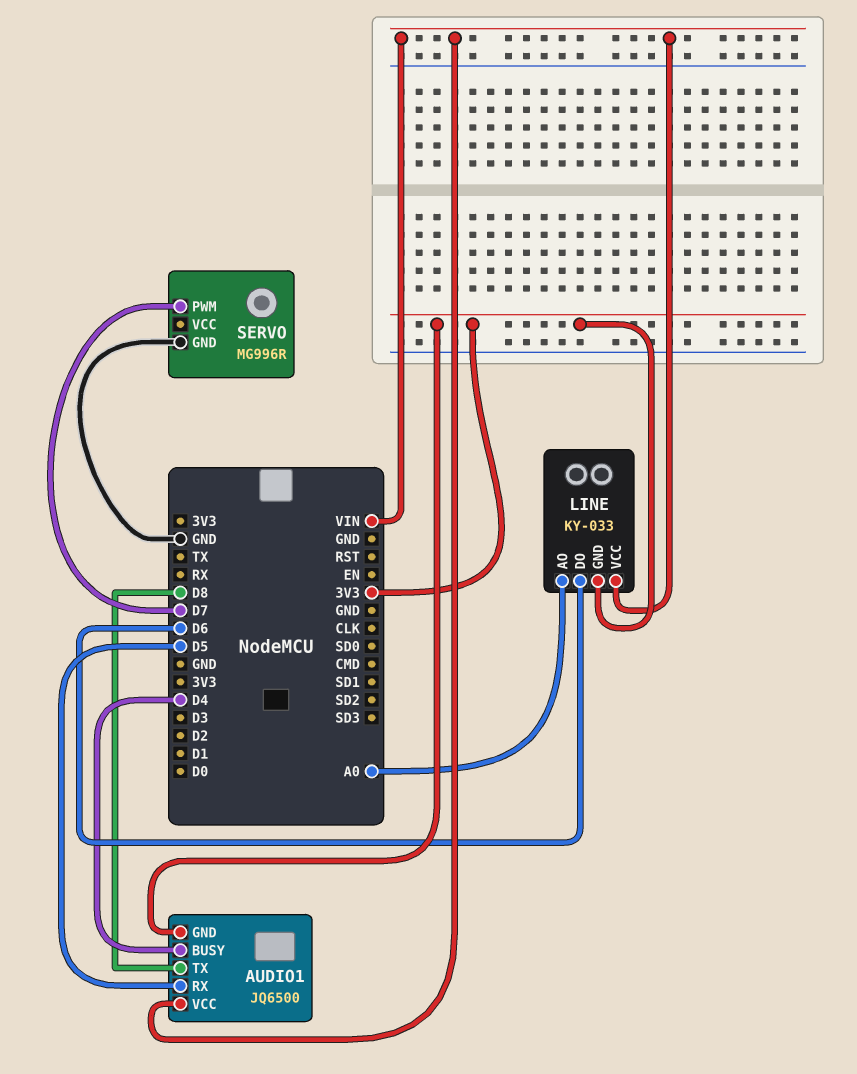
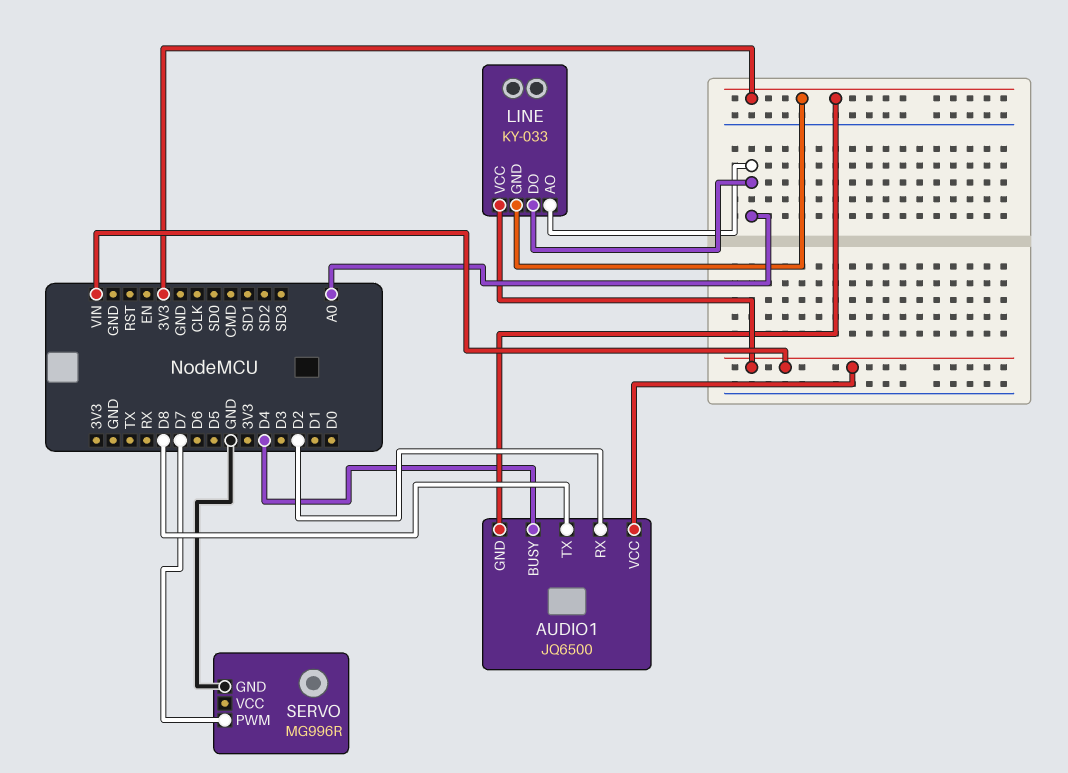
AUDIO1 pin RX: D5 -> D2
LINE pin DO: D6 -> A0

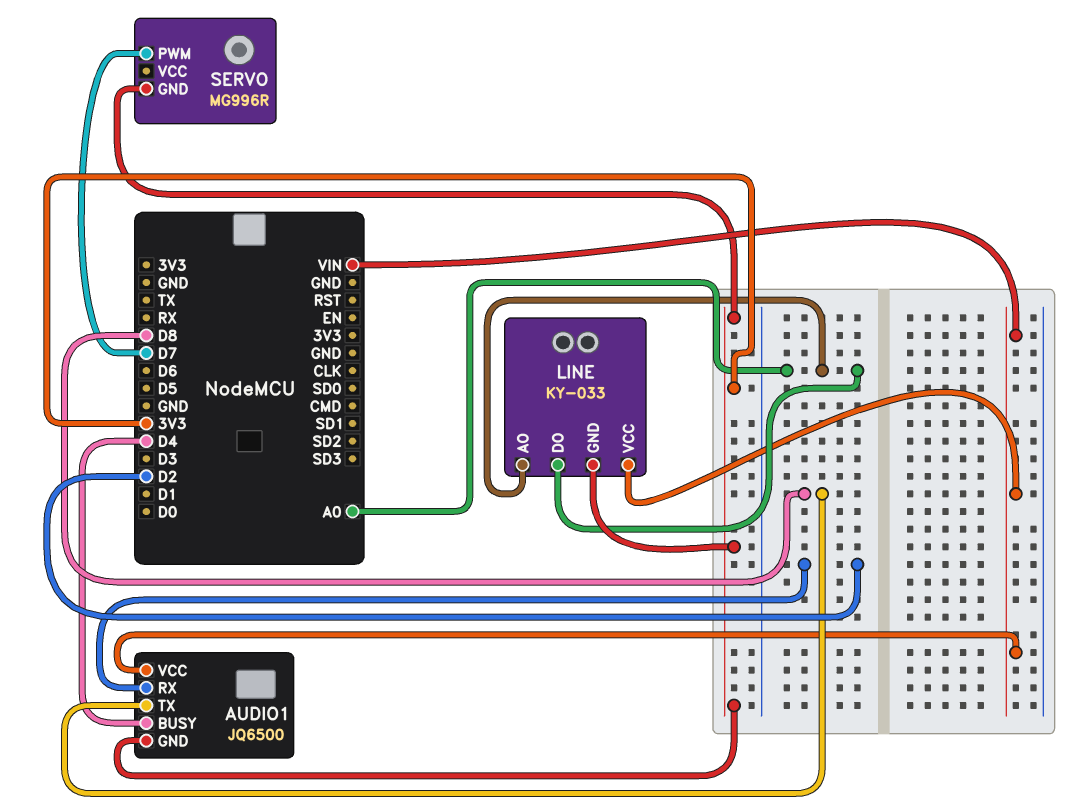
SERVO pin GND: GND -> 3V3

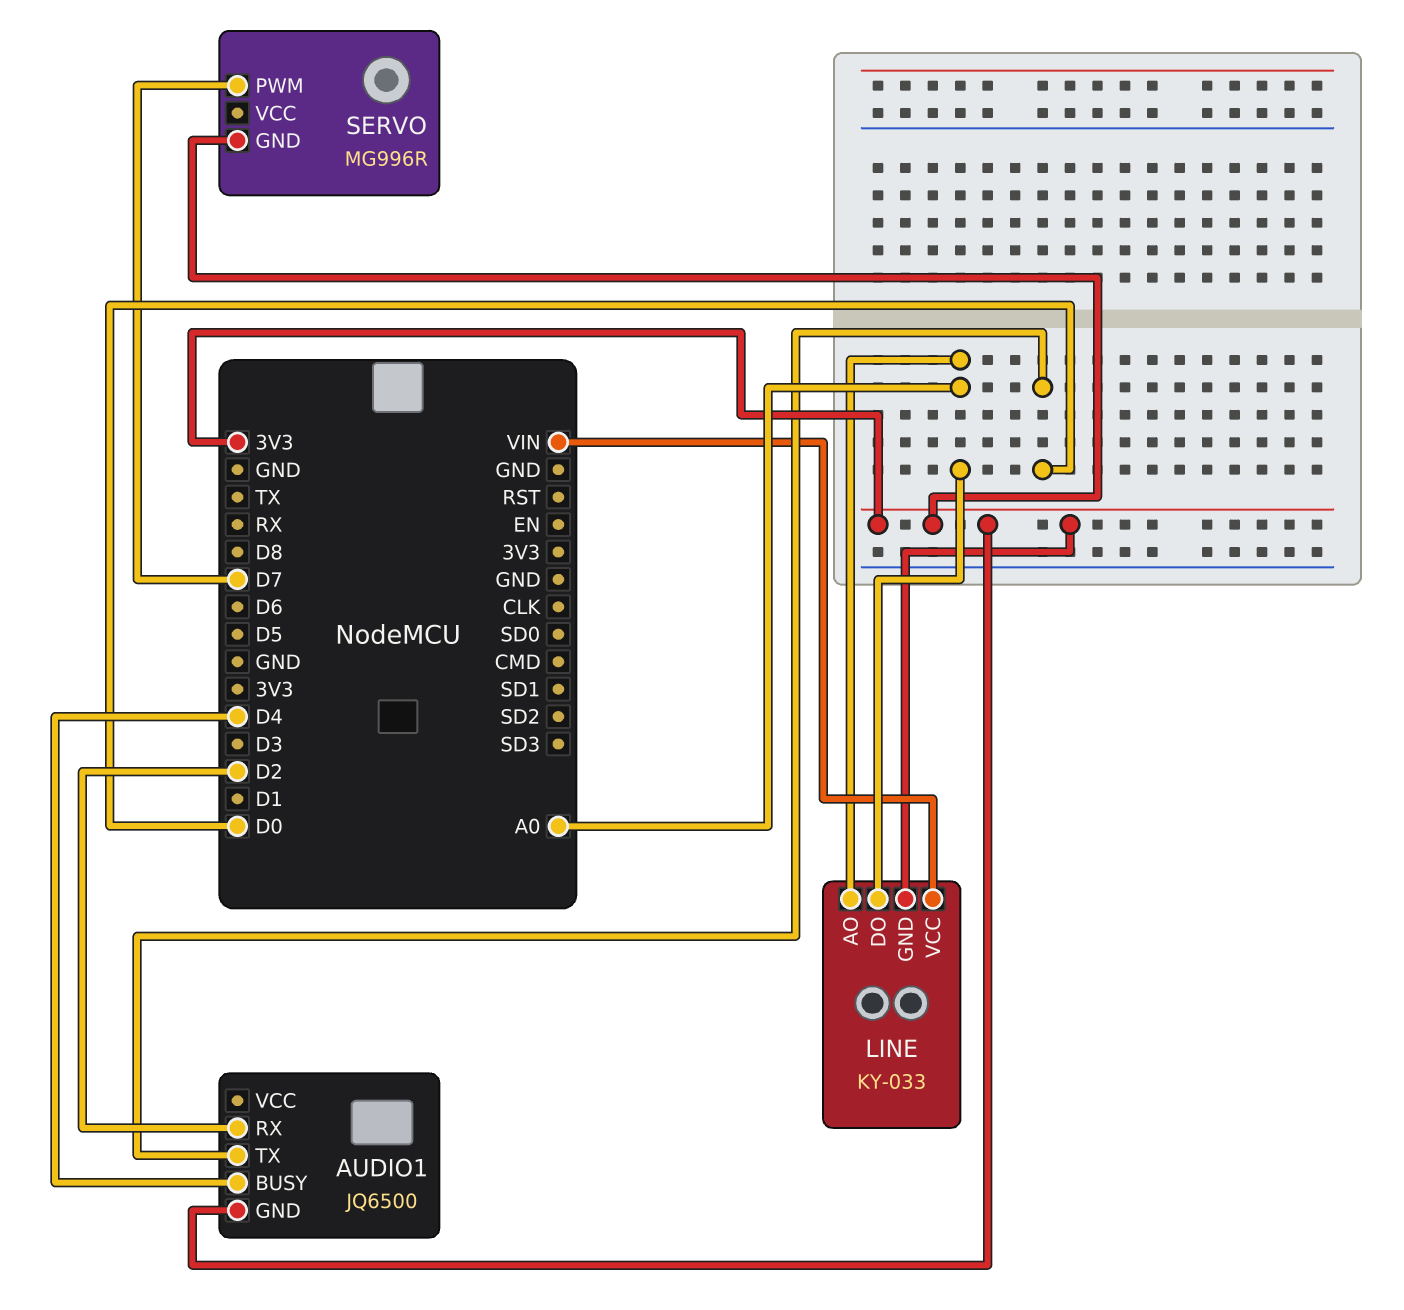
AUDIO1 pin TX: D8 -> D0
AUDIO1 pin VCC: VIN -> none

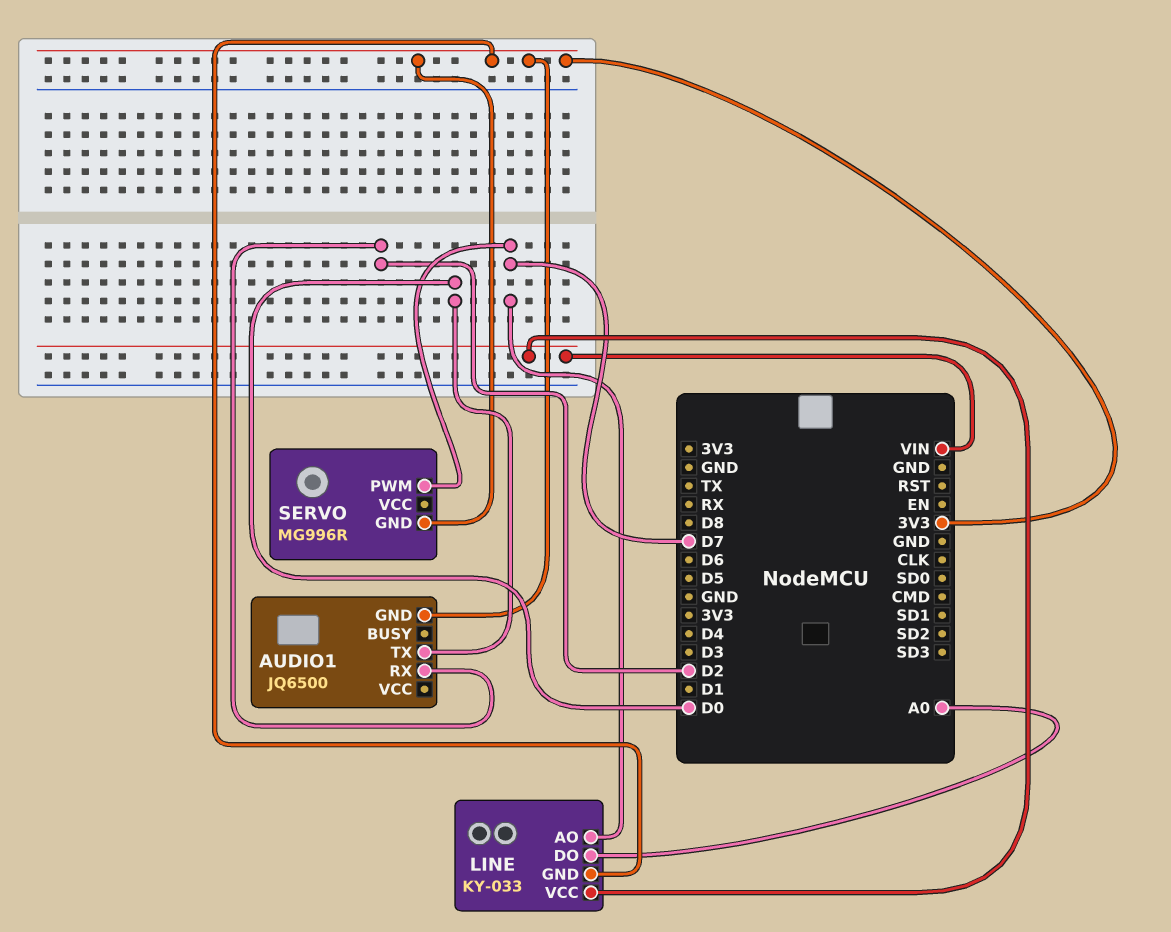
AUDIO1 pin BUSY: D4 -> none
LINE pin AO: A0 -> D7

